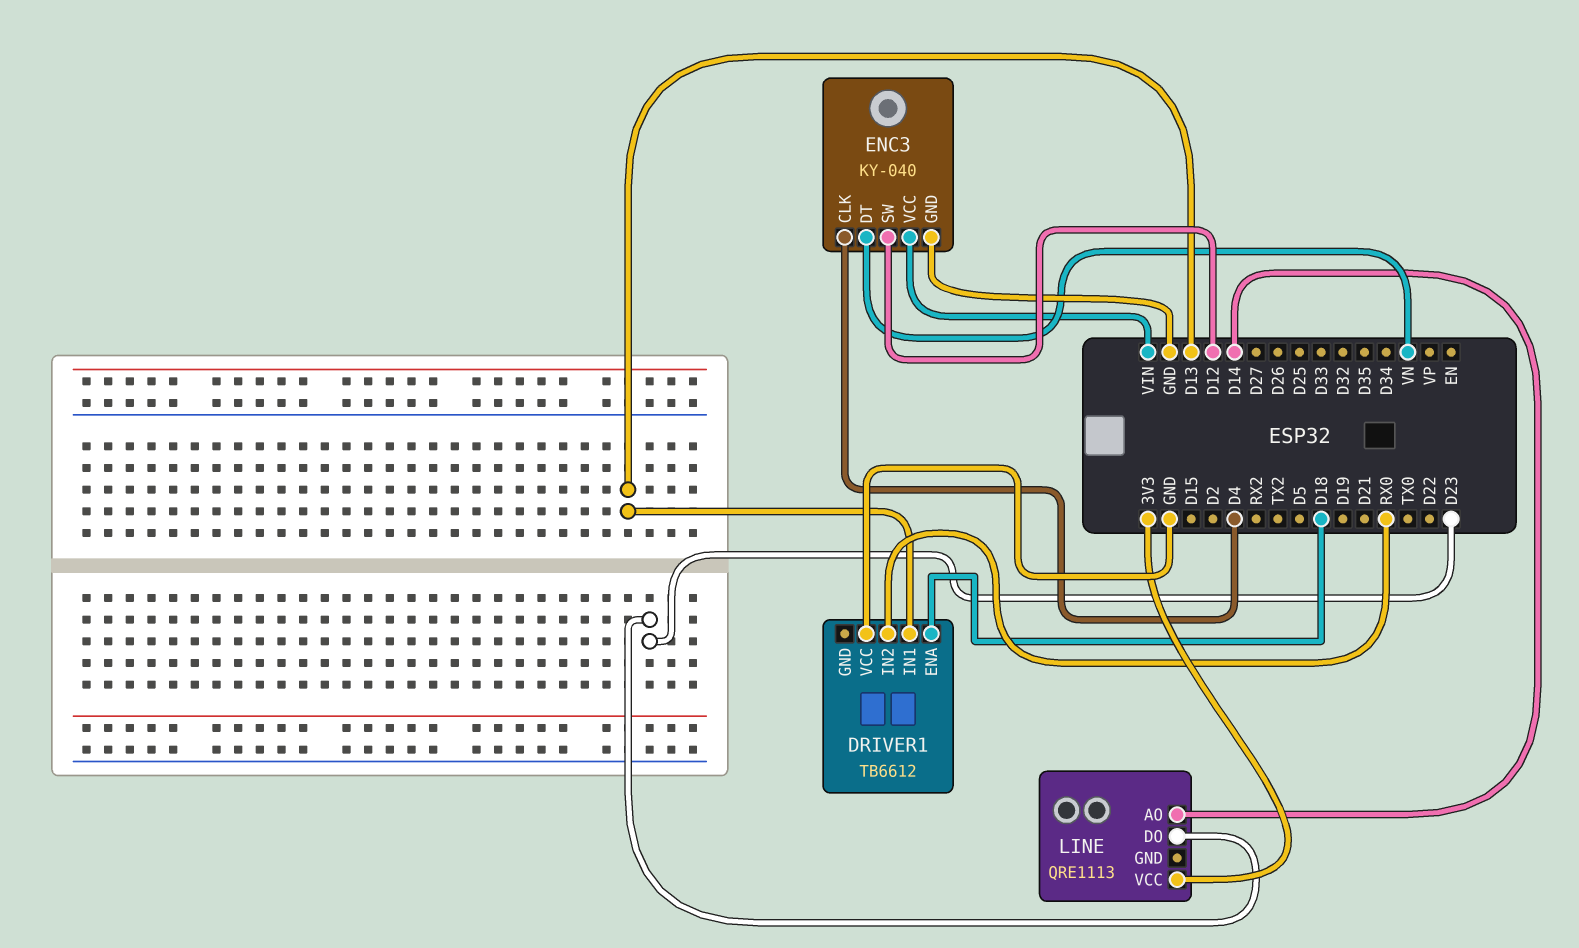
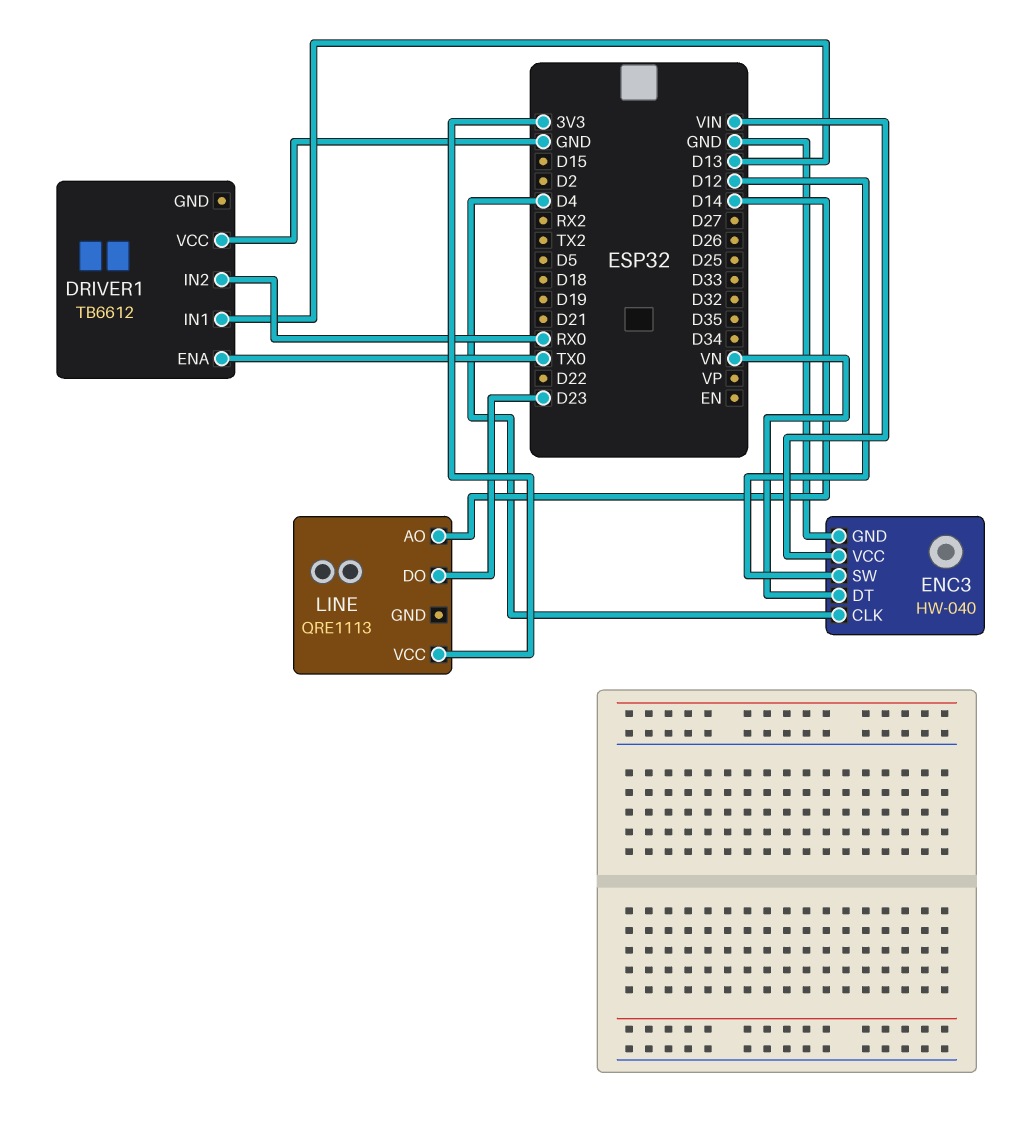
DRIVER1 pin ENA: D18 -> TX0
ENC3: KY-040 -> HW-040

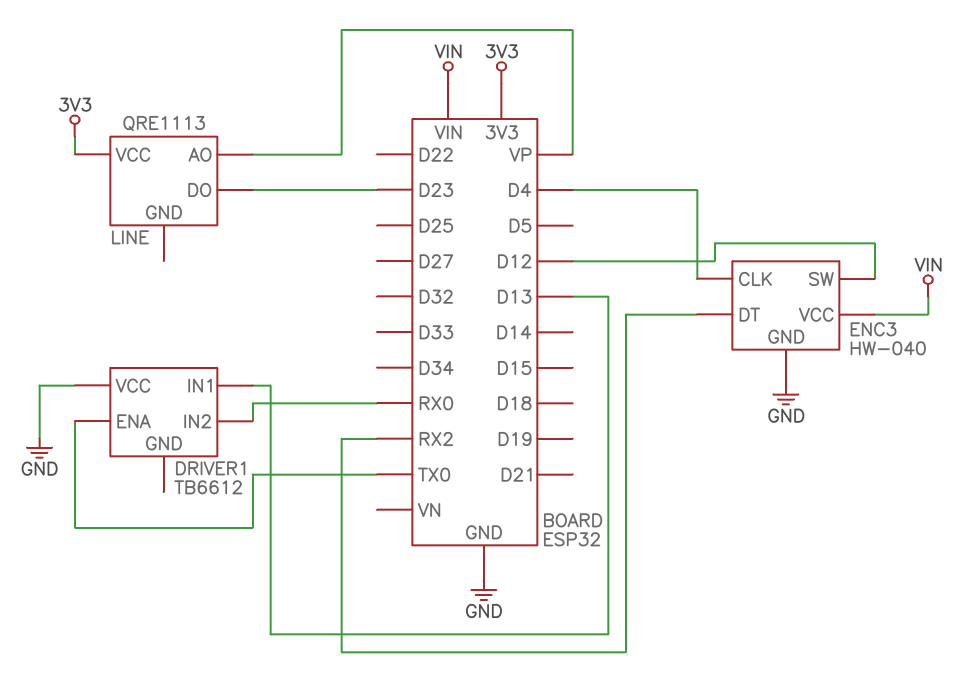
ENC3 pin DT: VN -> RX2
LINE pin AO: D14 -> VP

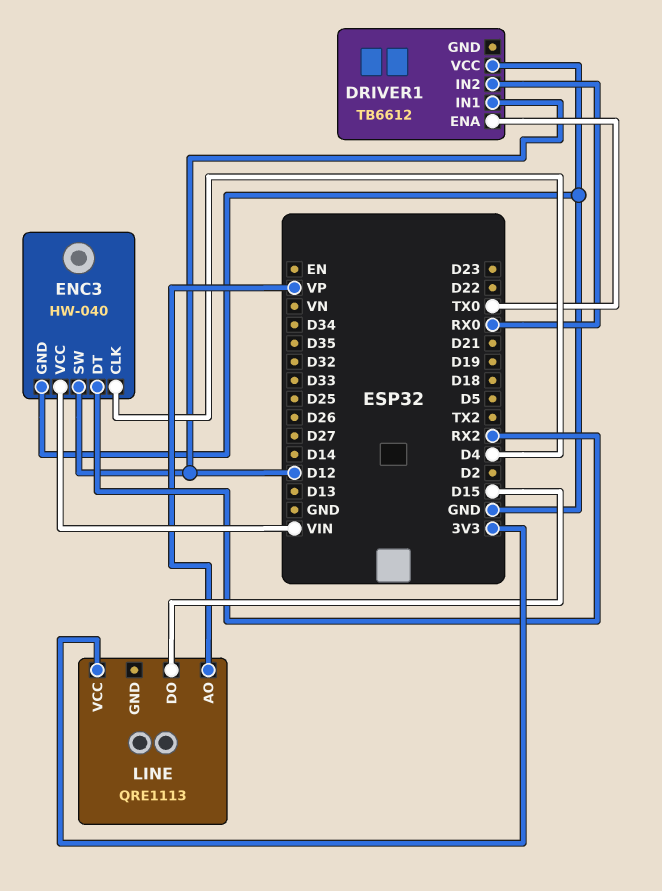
DRIVER1 pin IN1: D13 -> D12
LINE pin DO: D23 -> D15

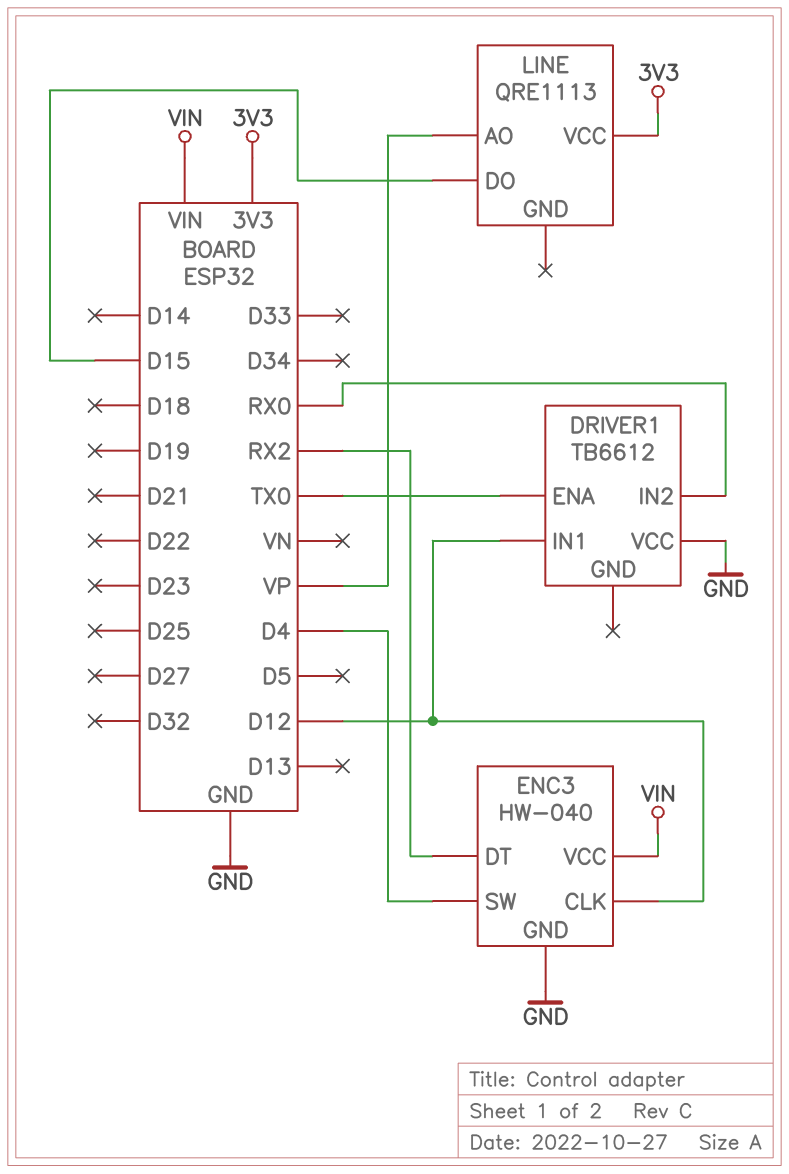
ENC3 pin CLK: D4 -> D12
ENC3 pin SW: D12 -> D4

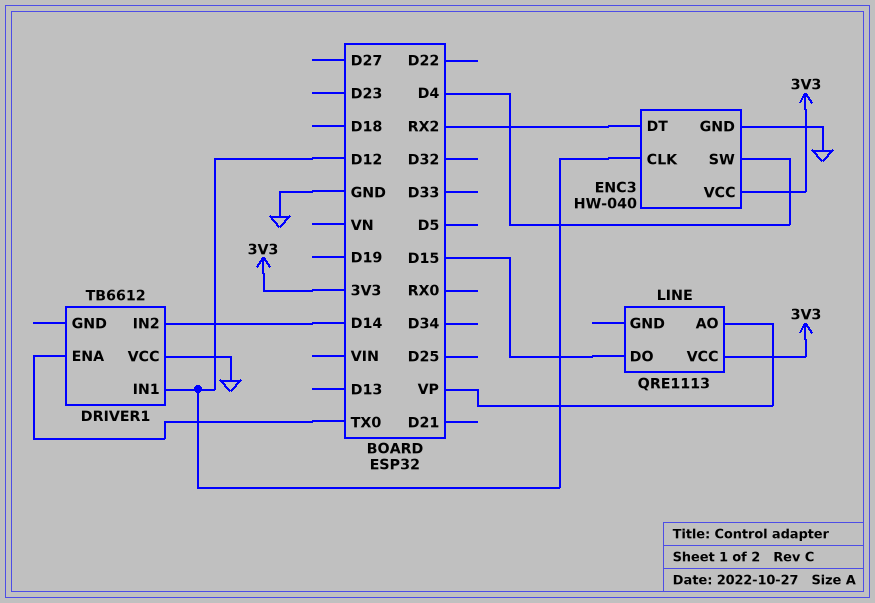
DRIVER1 pin IN2: RX0 -> D14
ENC3 pin VCC: VIN -> 3V3

